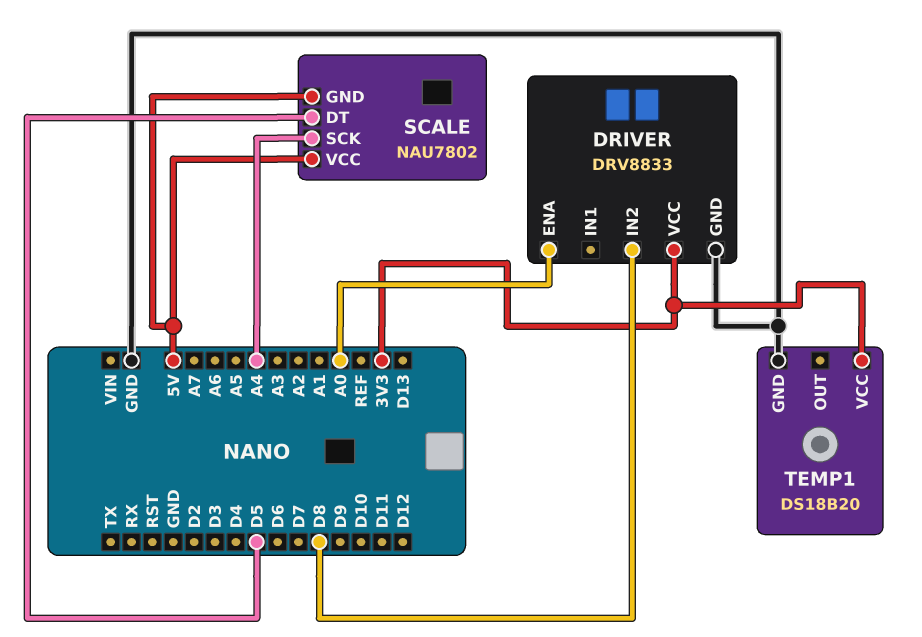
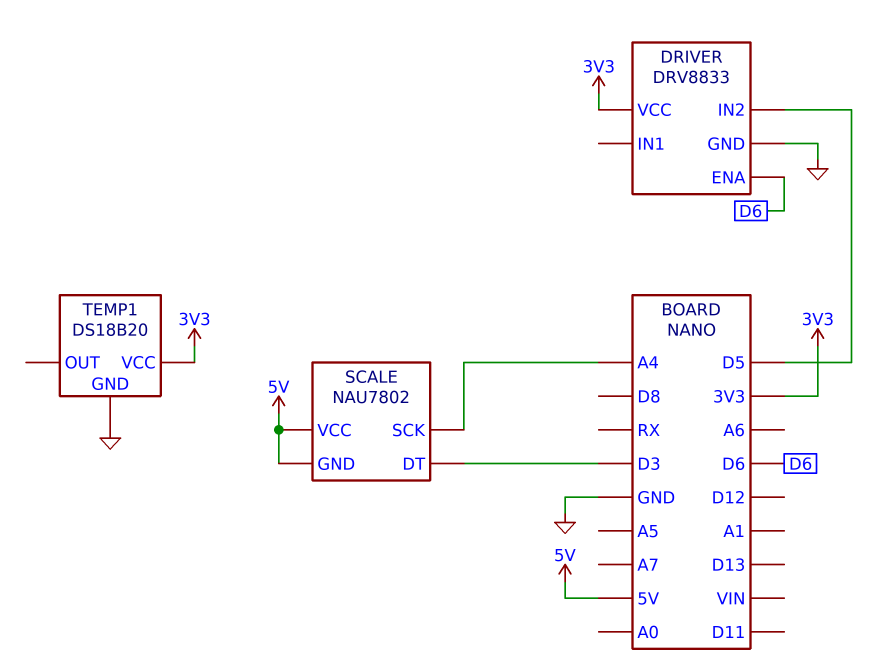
DRIVER pin ENA: A0 -> D6
DRIVER pin IN2: D8 -> D5
SCALE pin DT: D5 -> D3

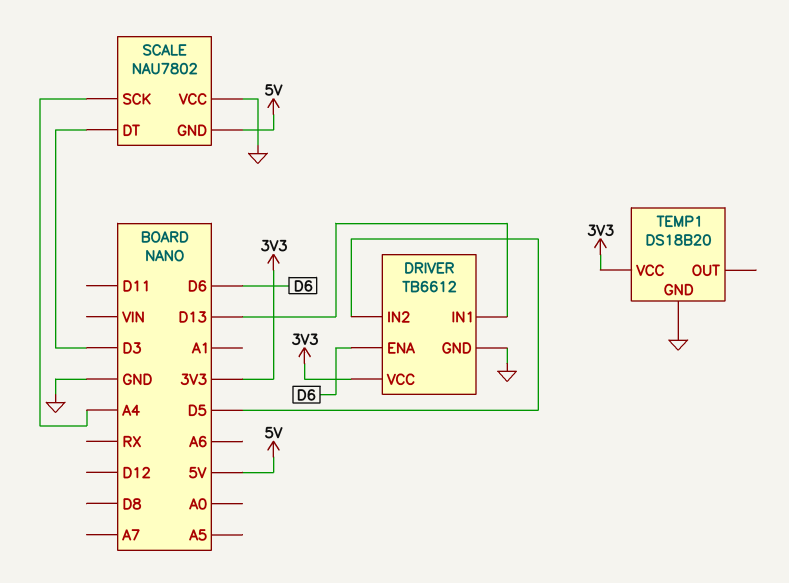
DRIVER: DRV8833 -> TB6612
DRIVER pin IN1: none -> D13
SCALE pin VCC: 5V -> GND

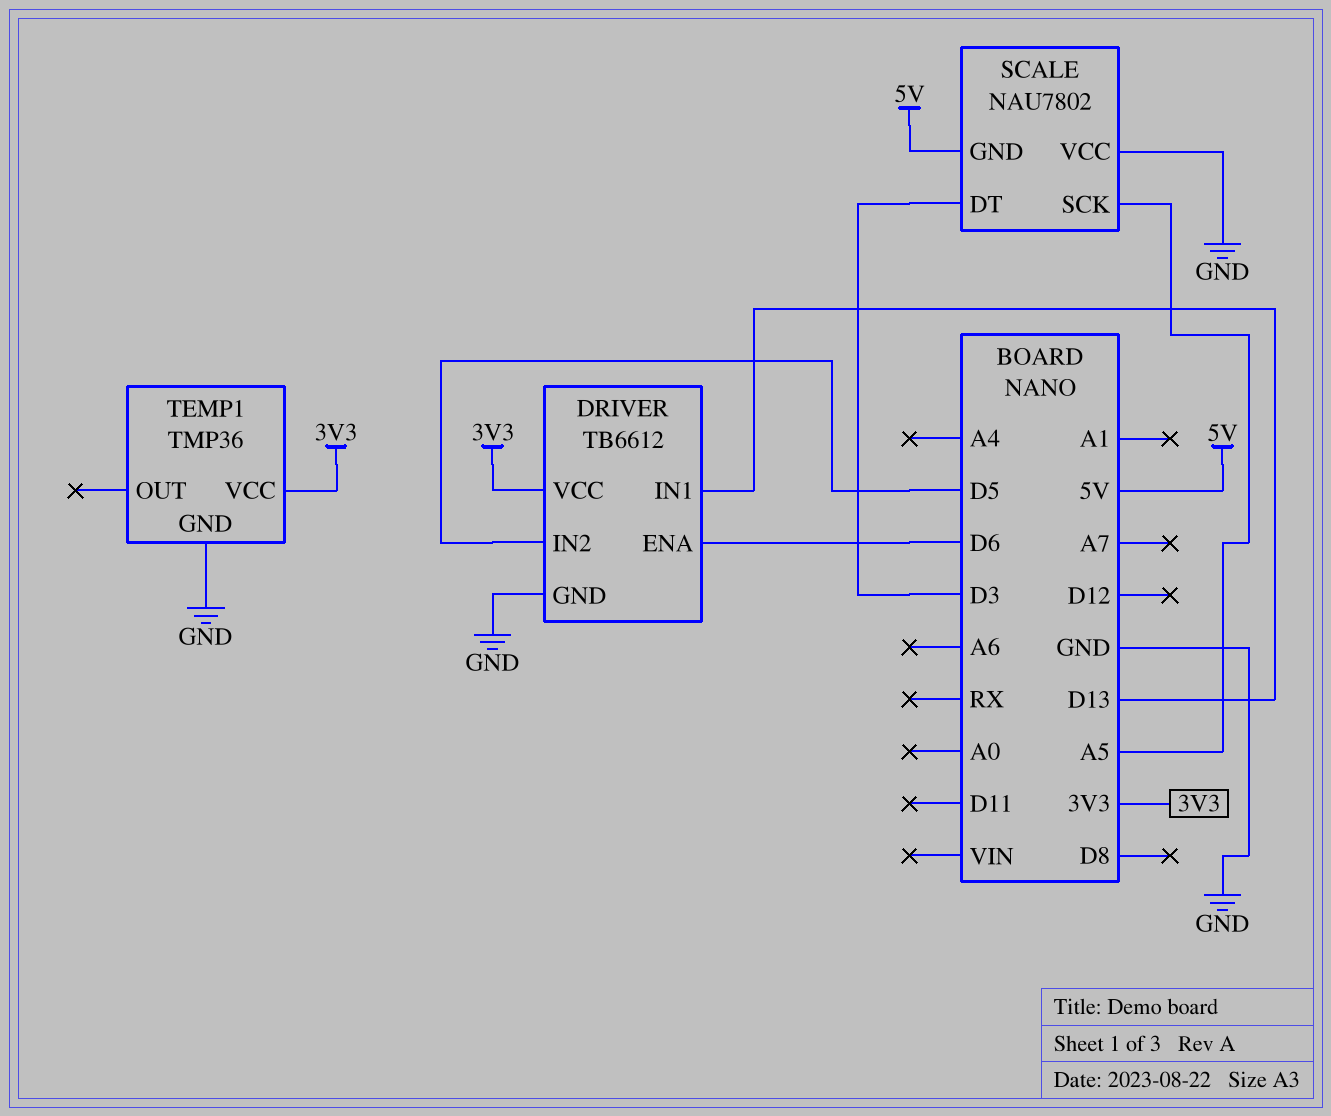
SCALE pin SCK: A4 -> A5
TEMP1: DS18B20 -> TMP36

